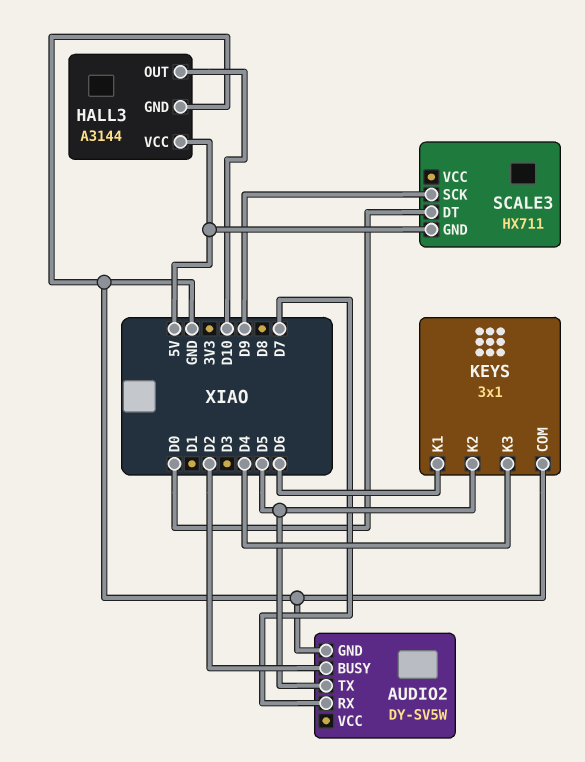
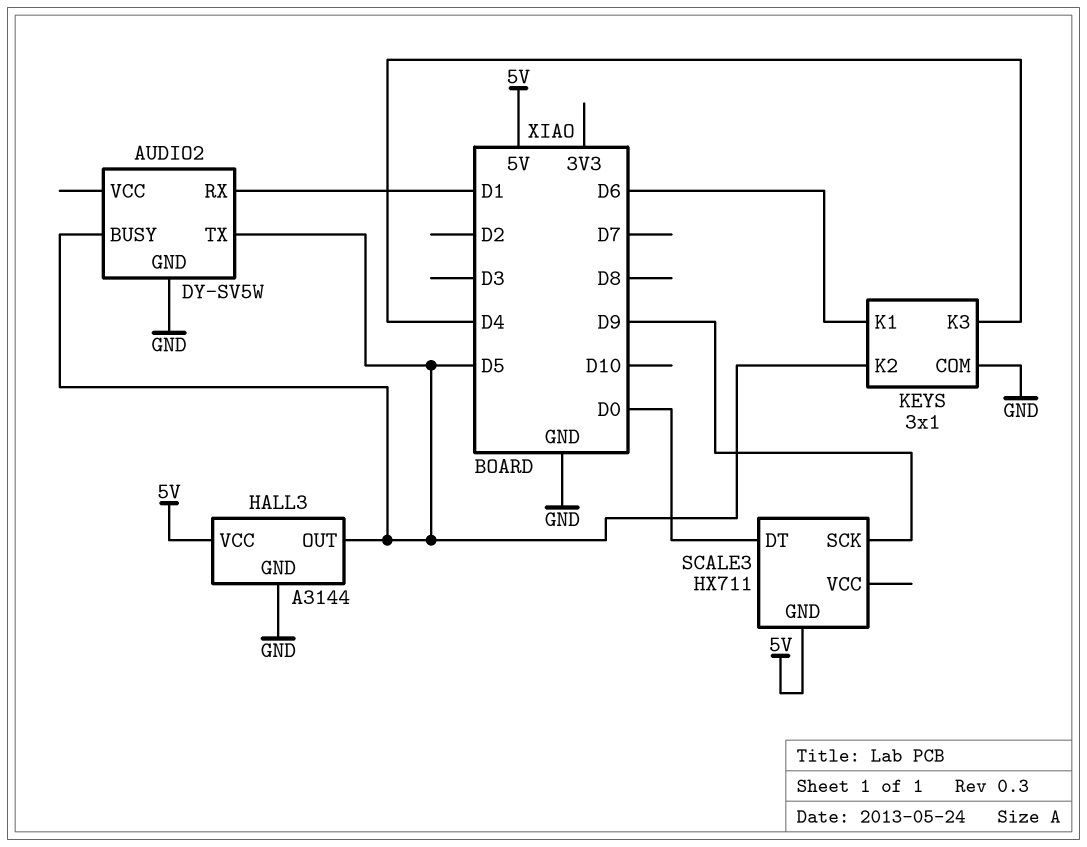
AUDIO2 pin BUSY: D2 -> D5
AUDIO2 pin RX: D7 -> D1
HALL3 pin OUT: D10 -> D5

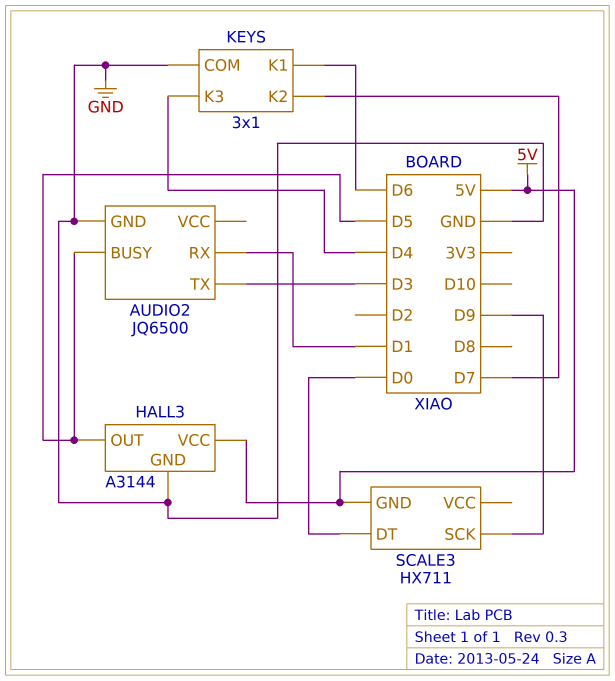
AUDIO2: DY-SV5W -> JQ6500
AUDIO2 pin TX: D5 -> D3
KEYS pin K2: D5 -> D7

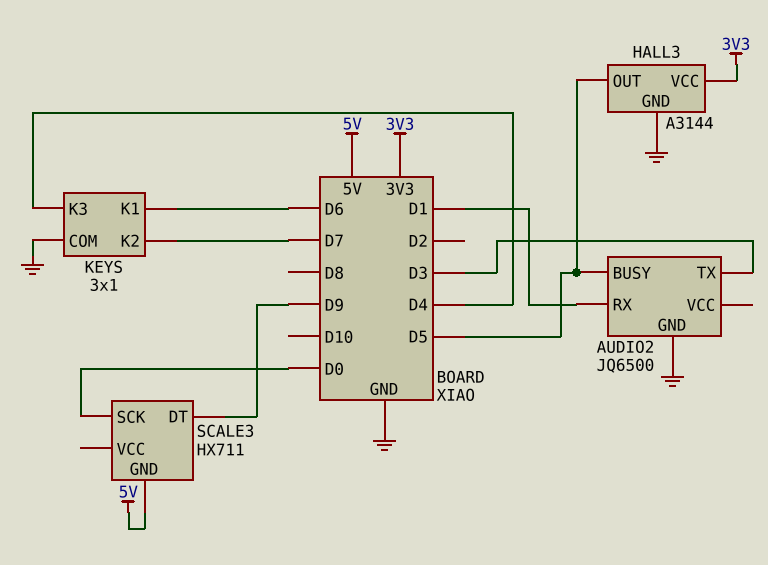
HALL3 pin VCC: 5V -> 3V3
SCALE3 pin DT: D0 -> D9
SCALE3 pin SCK: D9 -> D0

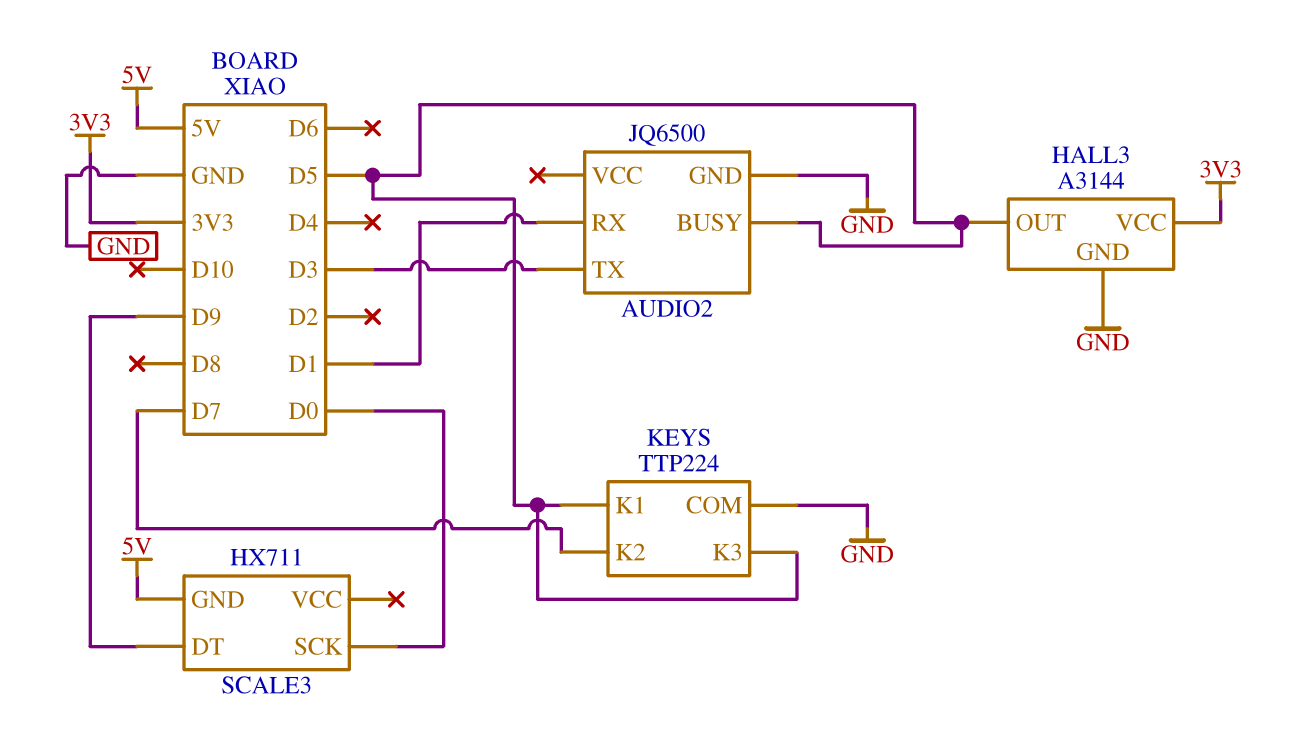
KEYS: 3x1 -> TTP224
KEYS pin K1: D6 -> D5
KEYS pin K3: D4 -> D5

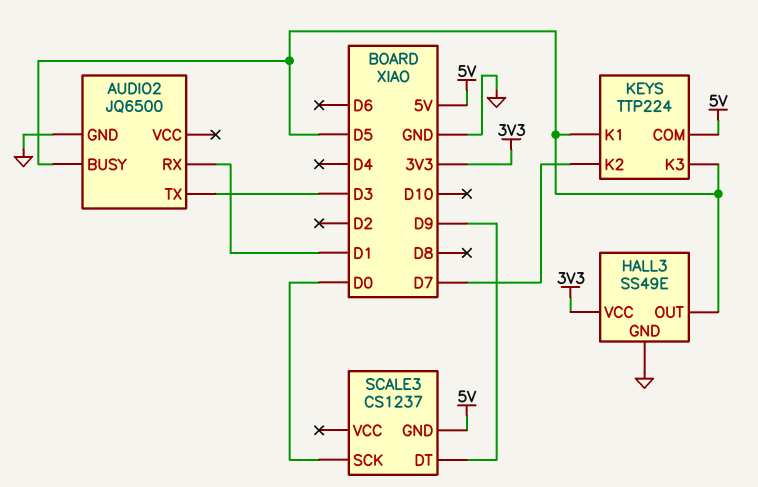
HALL3: A3144 -> SS49E
KEYS pin COM: GND -> 5V
SCALE3: HX711 -> CS1237

